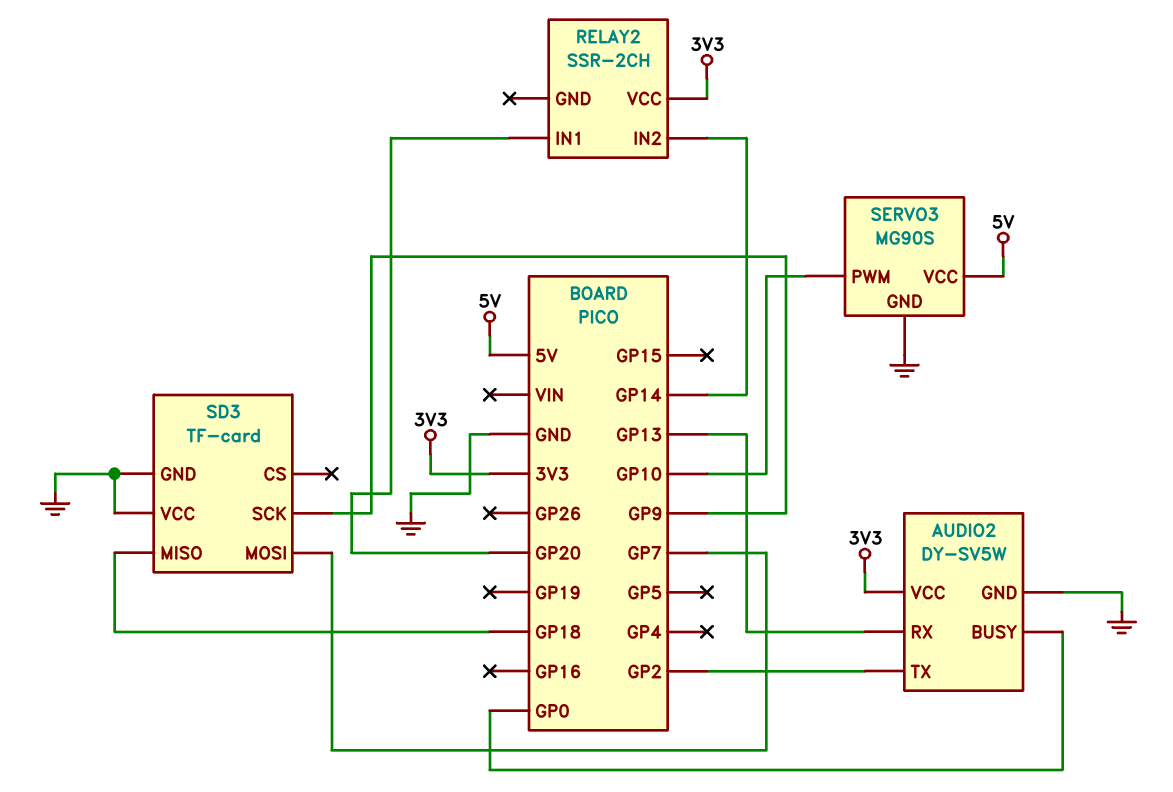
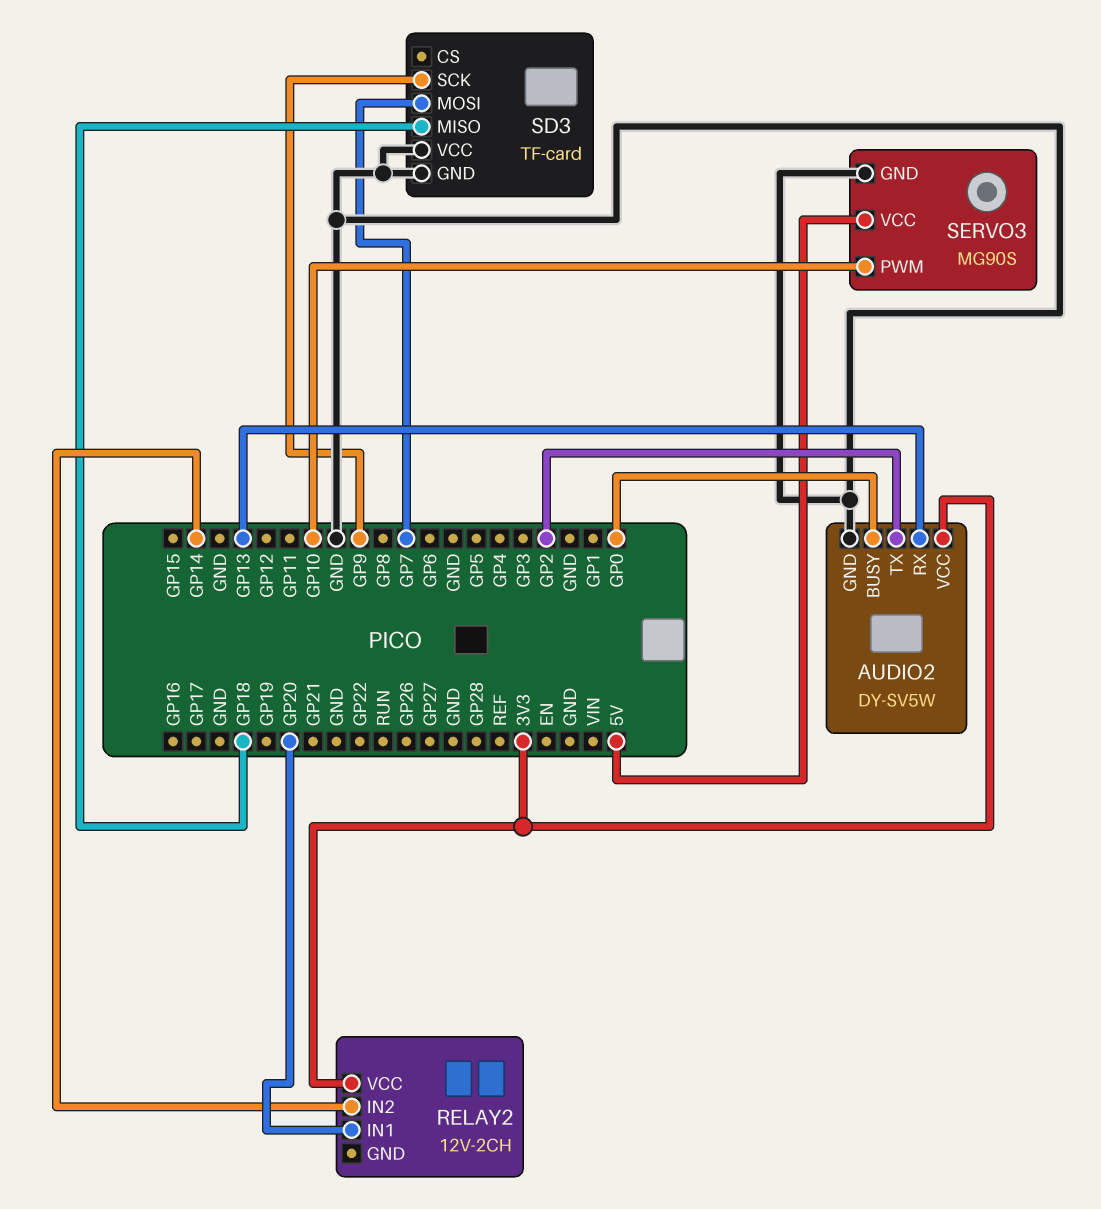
RELAY2: SSR-2CH -> 12V-2CH

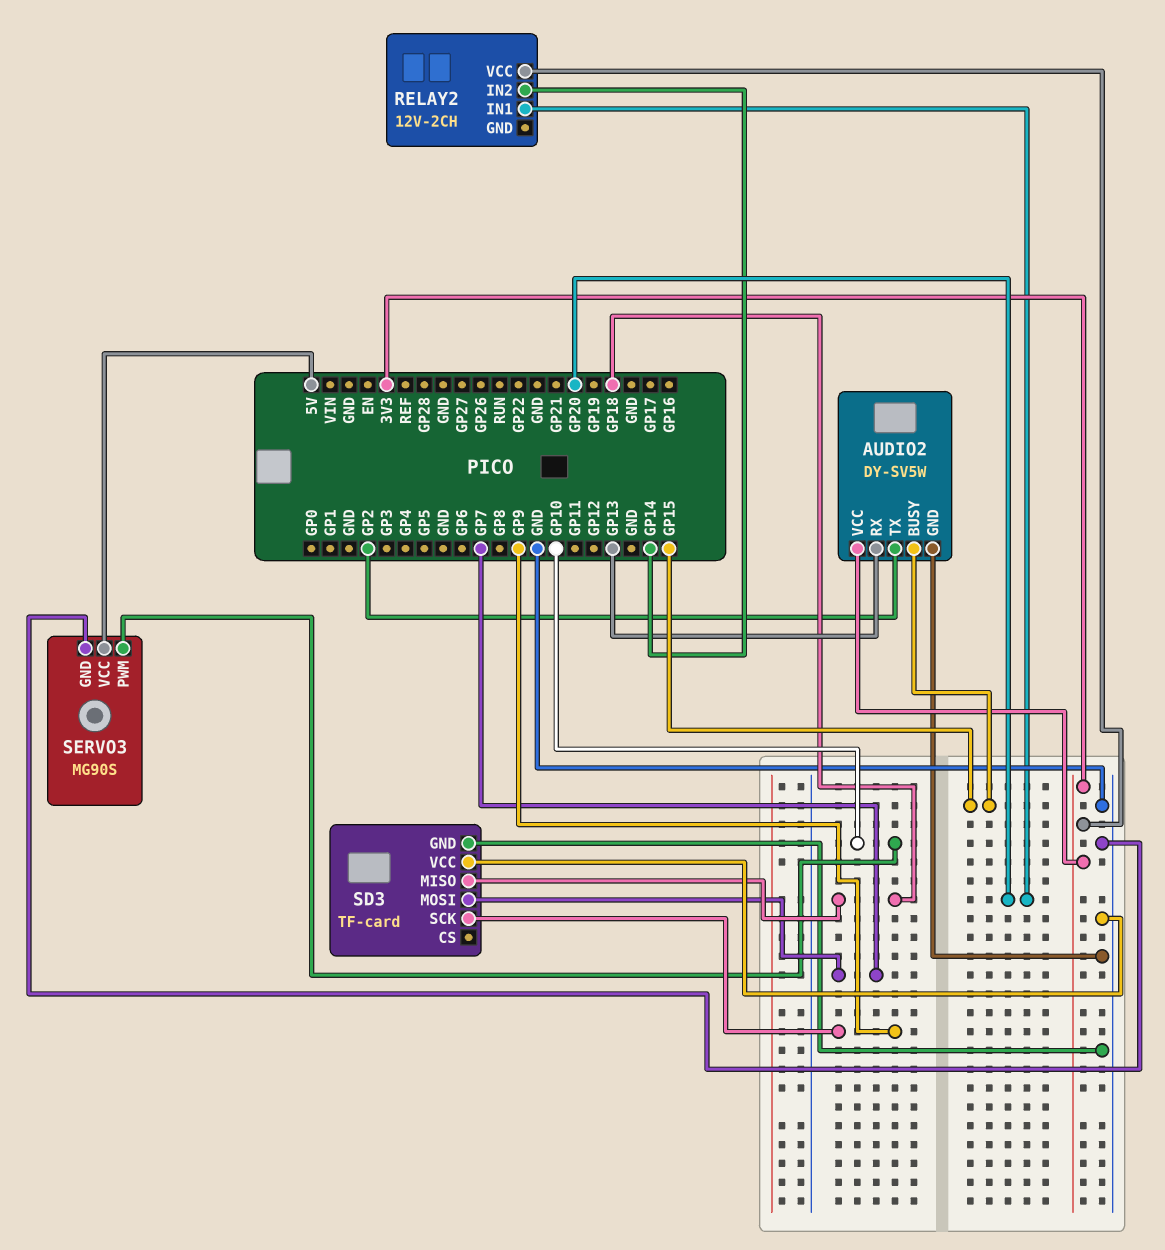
AUDIO2 pin BUSY: GP0 -> GP15

